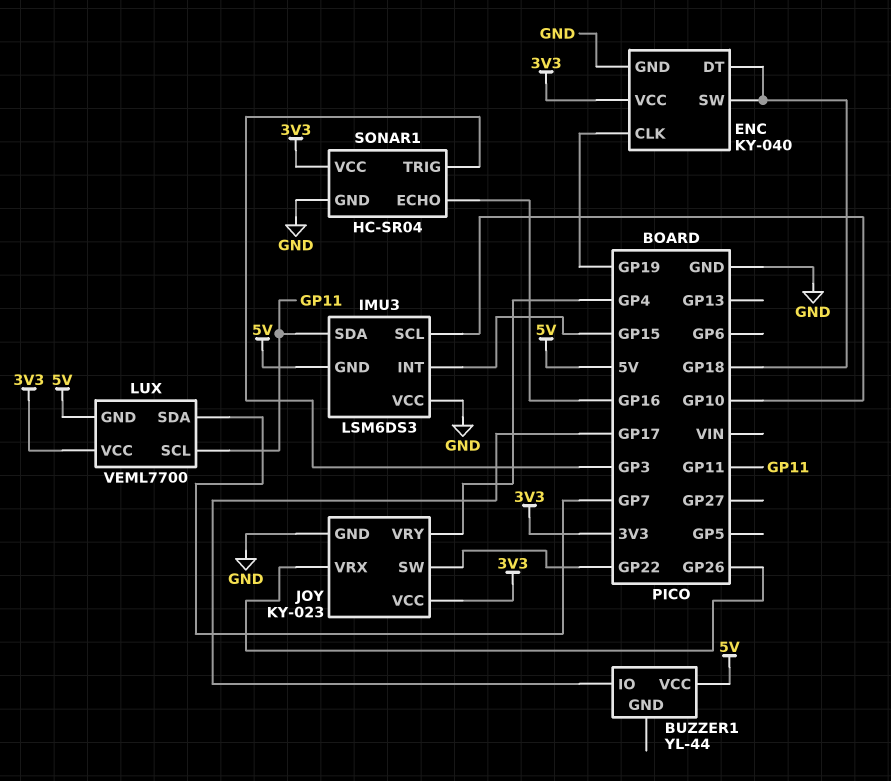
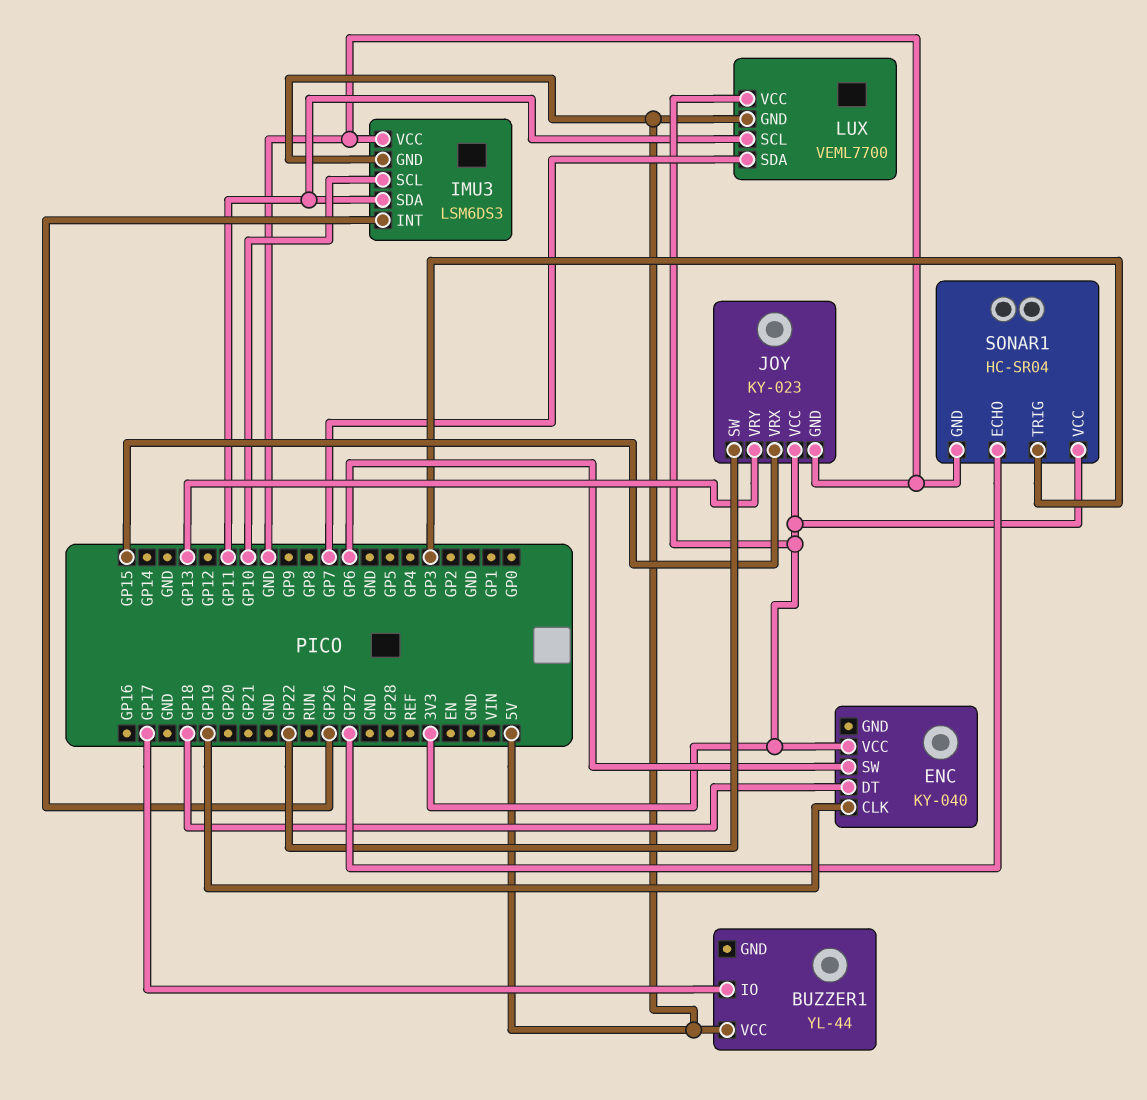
ENC pin GND: GND -> none
ENC pin SW: GP18 -> GP6
IMU3 pin INT: GP15 -> GP26
JOY pin VRX: GP26 -> GP15
JOY pin VRY: GP4 -> GP13
SONAR1 pin ECHO: GP16 -> GP27

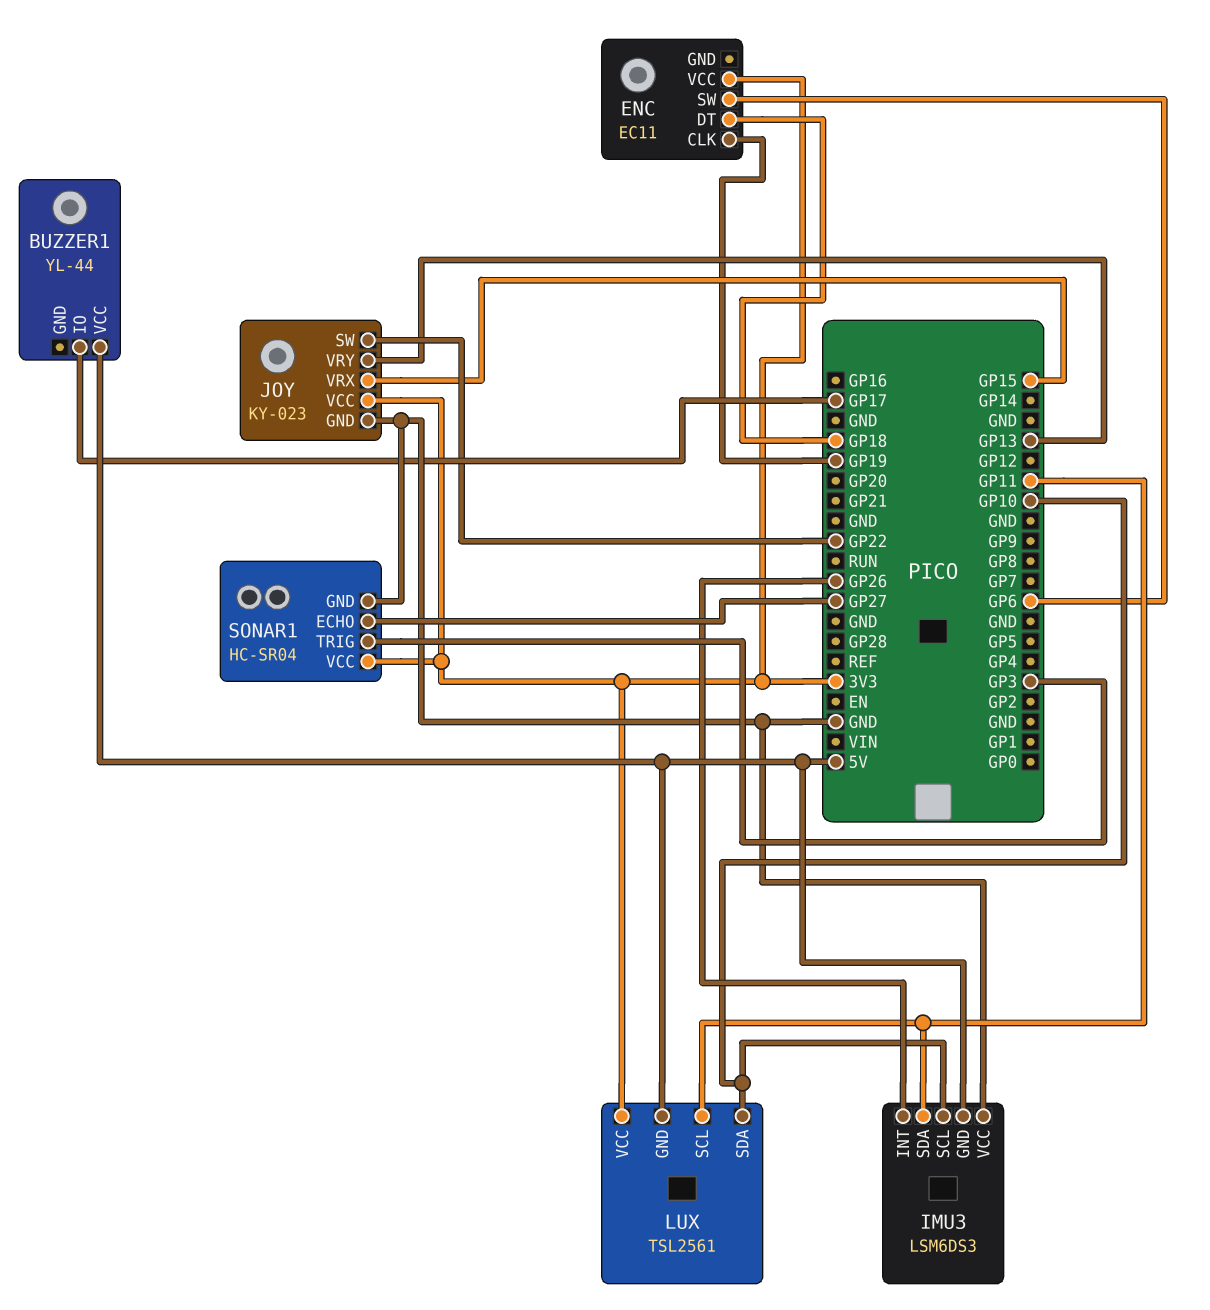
ENC: KY-040 -> EC11
LUX: VEML7700 -> TSL2561
LUX pin SDA: GP7 -> GP10

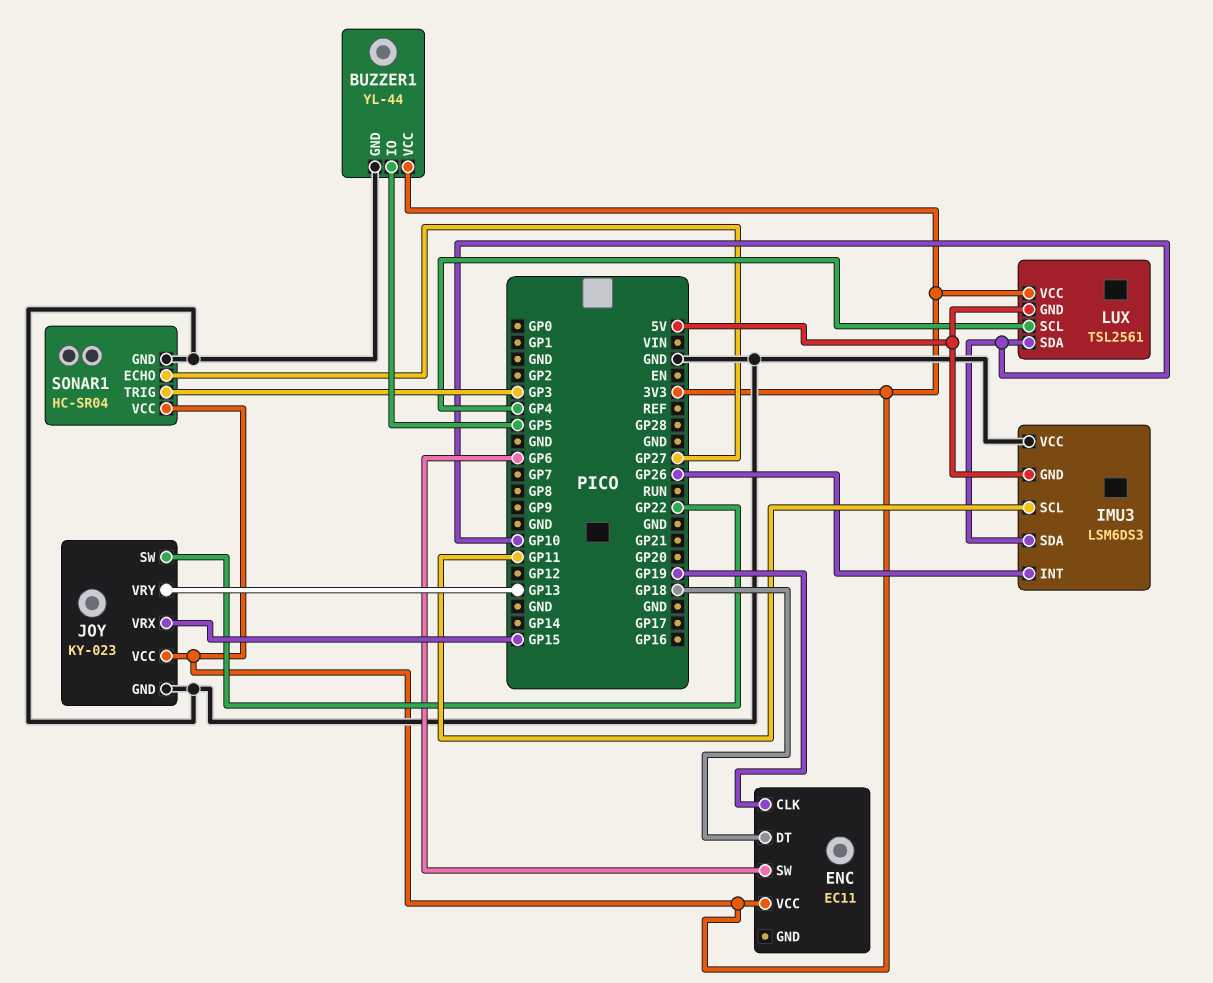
BUZZER1 pin GND: none -> GND
BUZZER1 pin IO: GP17 -> GP5
BUZZER1 pin VCC: 5V -> 3V3
IMU3 pin SCL: GP10 -> GP11
IMU3 pin SDA: GP11 -> GP10
LUX pin SCL: GP11 -> GP4

